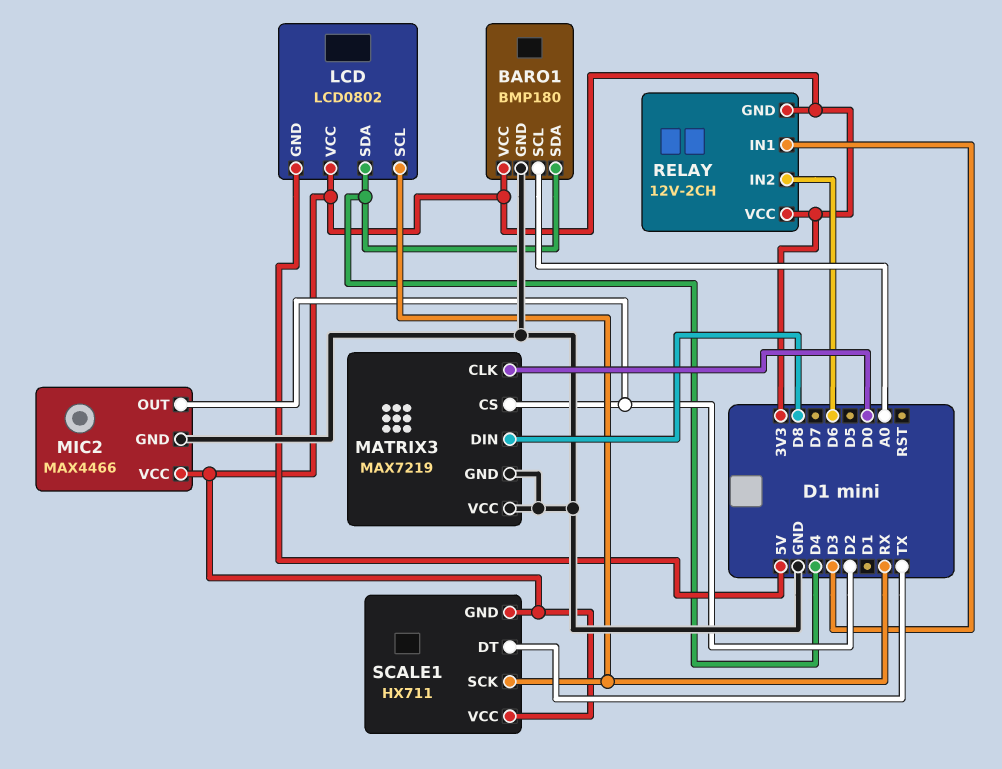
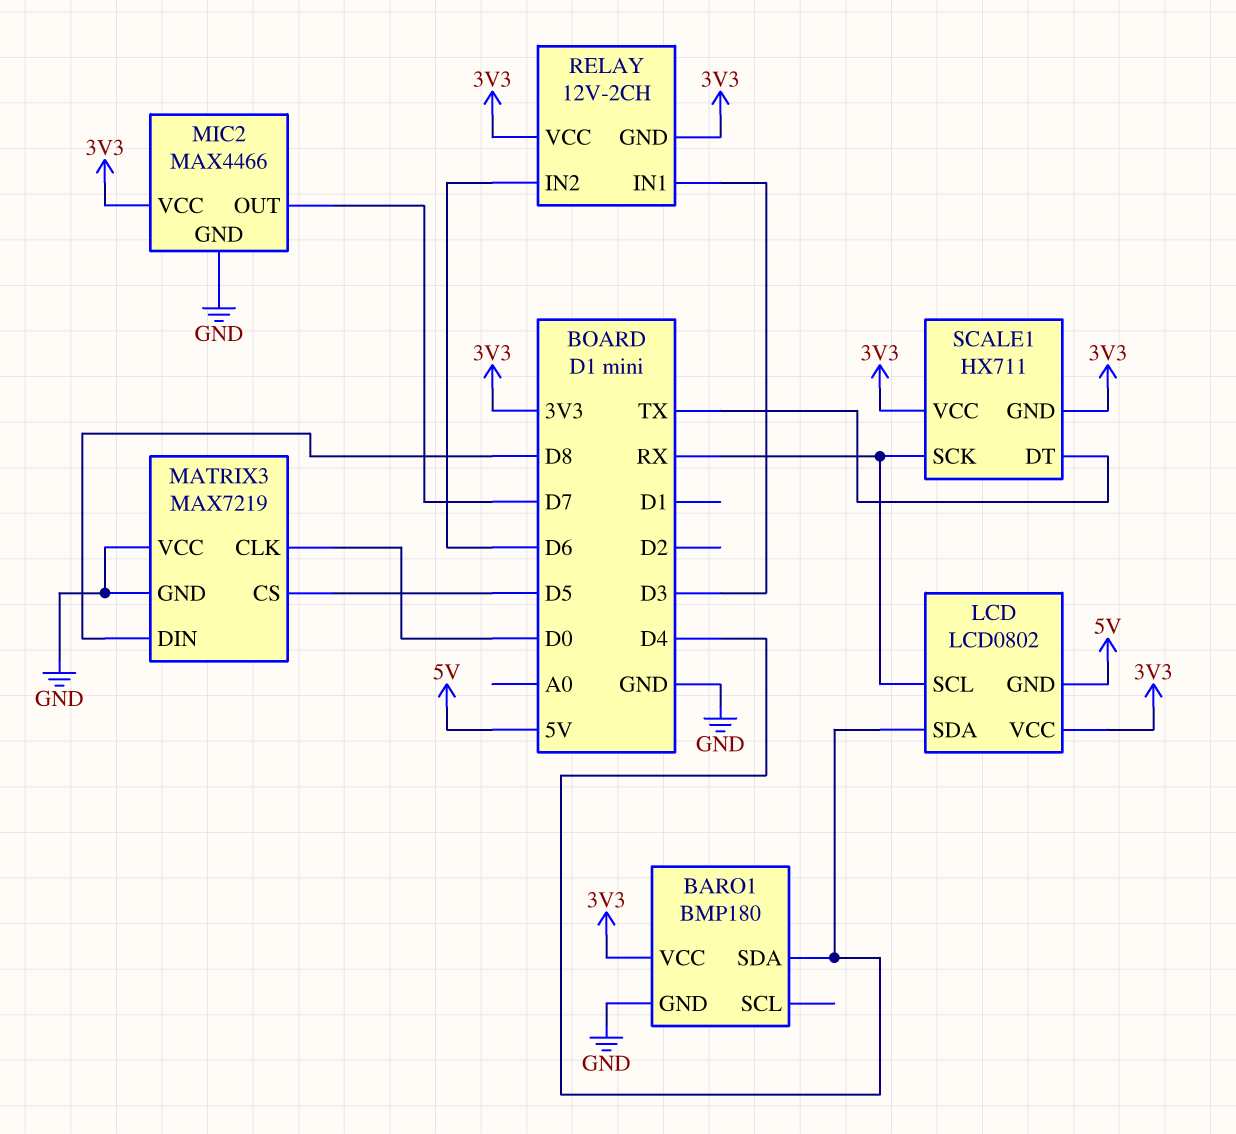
BARO1 pin SCL: A0 -> none
MATRIX3 pin CS: D2 -> D5
MIC2 pin OUT: D2 -> D7

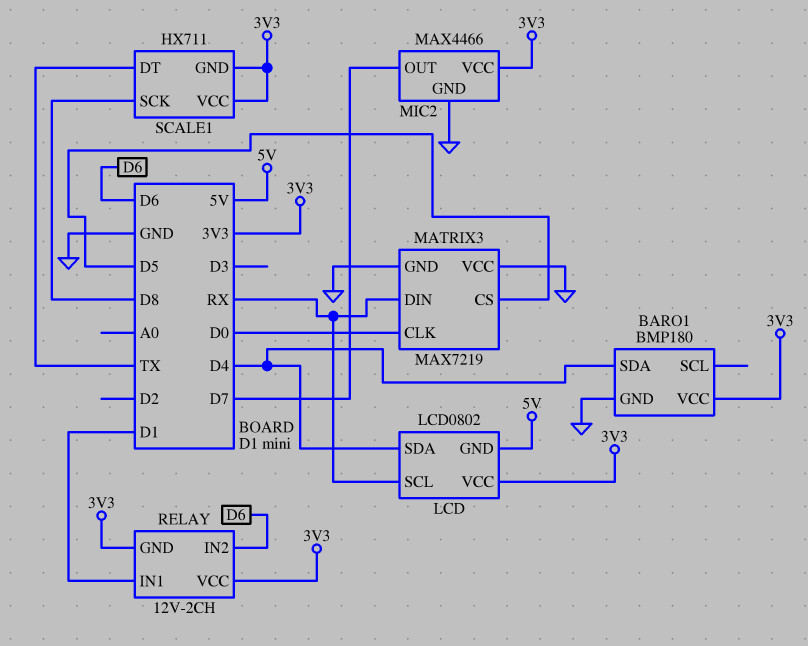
MATRIX3 pin DIN: D8 -> RX
RELAY pin IN1: D3 -> D1
SCALE1 pin SCK: RX -> D8

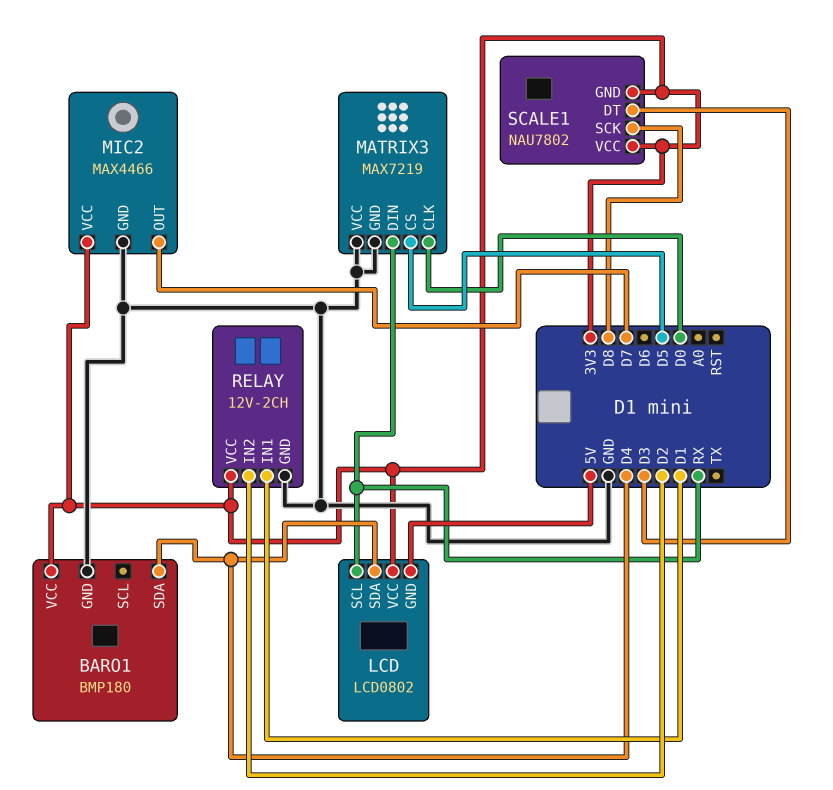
RELAY pin GND: 3V3 -> GND
RELAY pin IN2: D6 -> D2
SCALE1: HX711 -> NAU7802
SCALE1 pin DT: TX -> D3

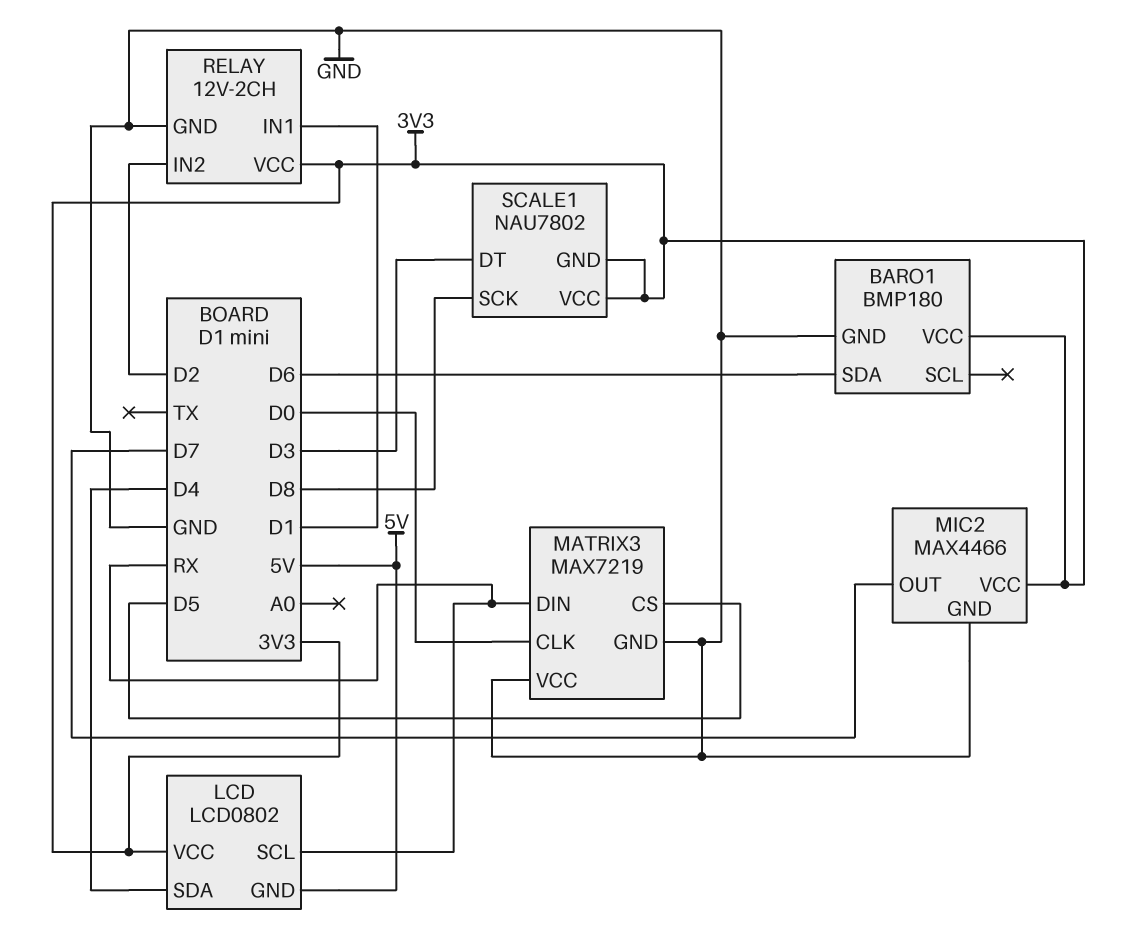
BARO1 pin SDA: D4 -> D6

